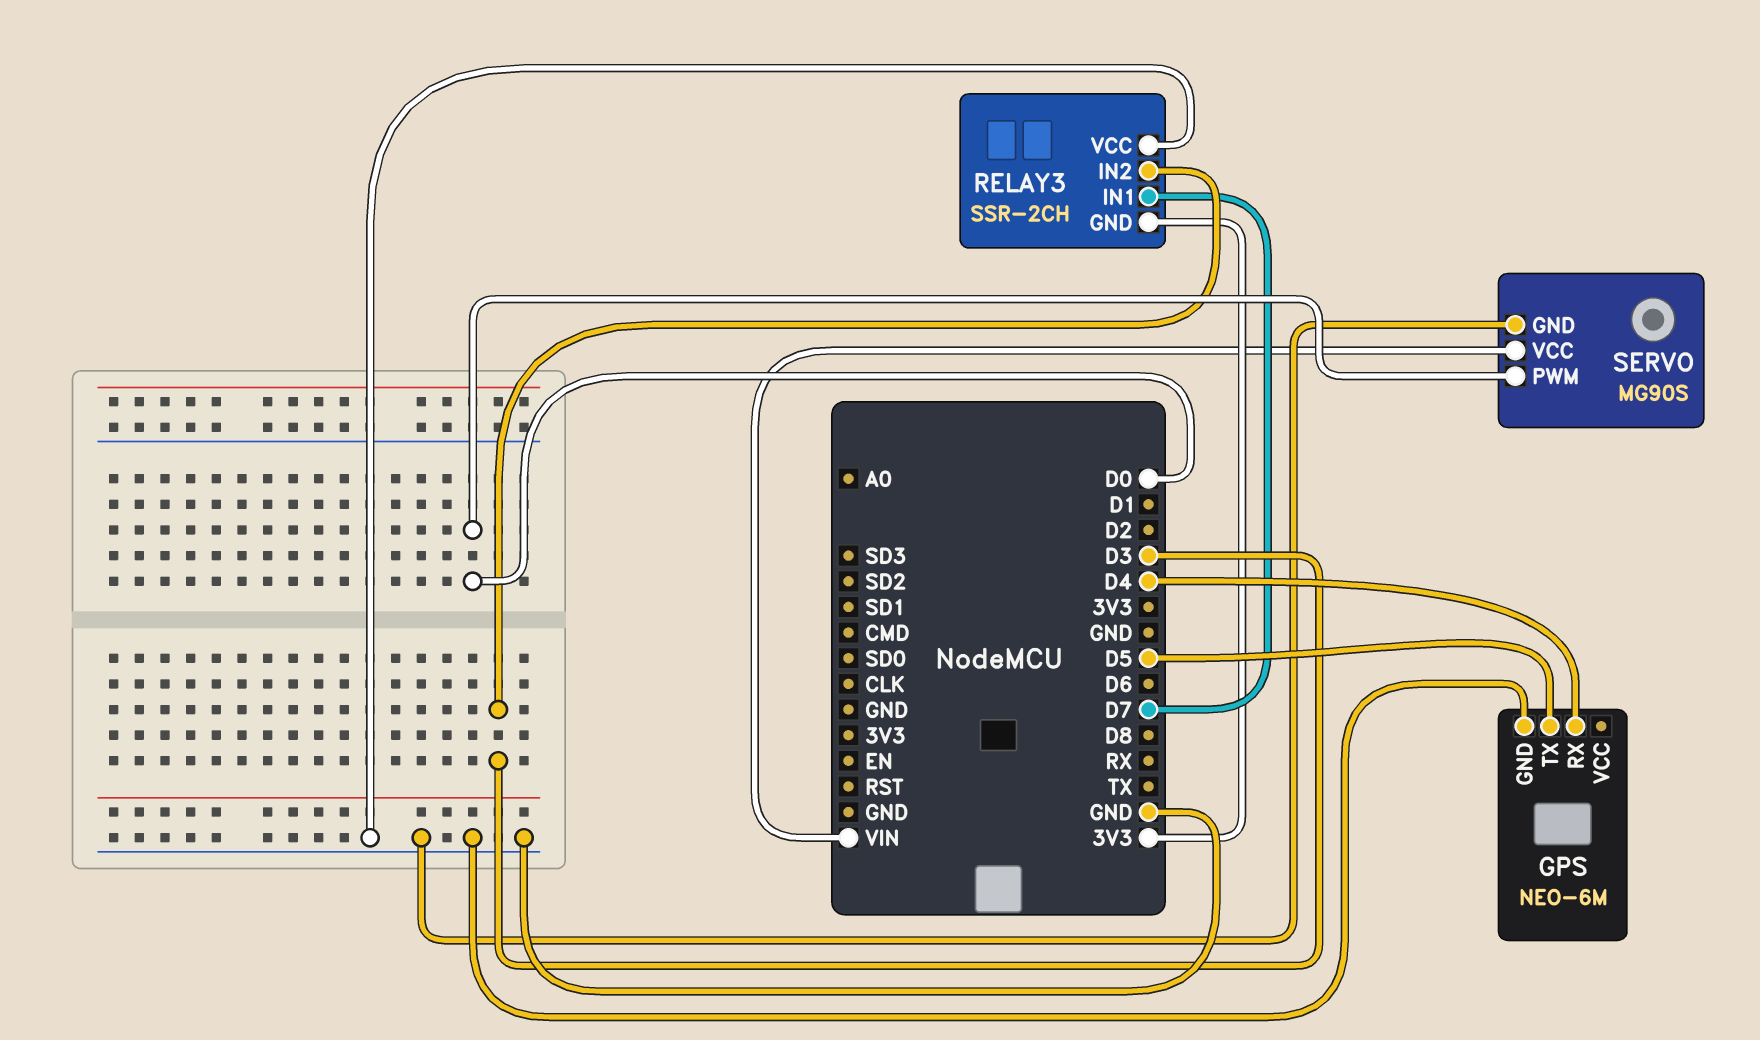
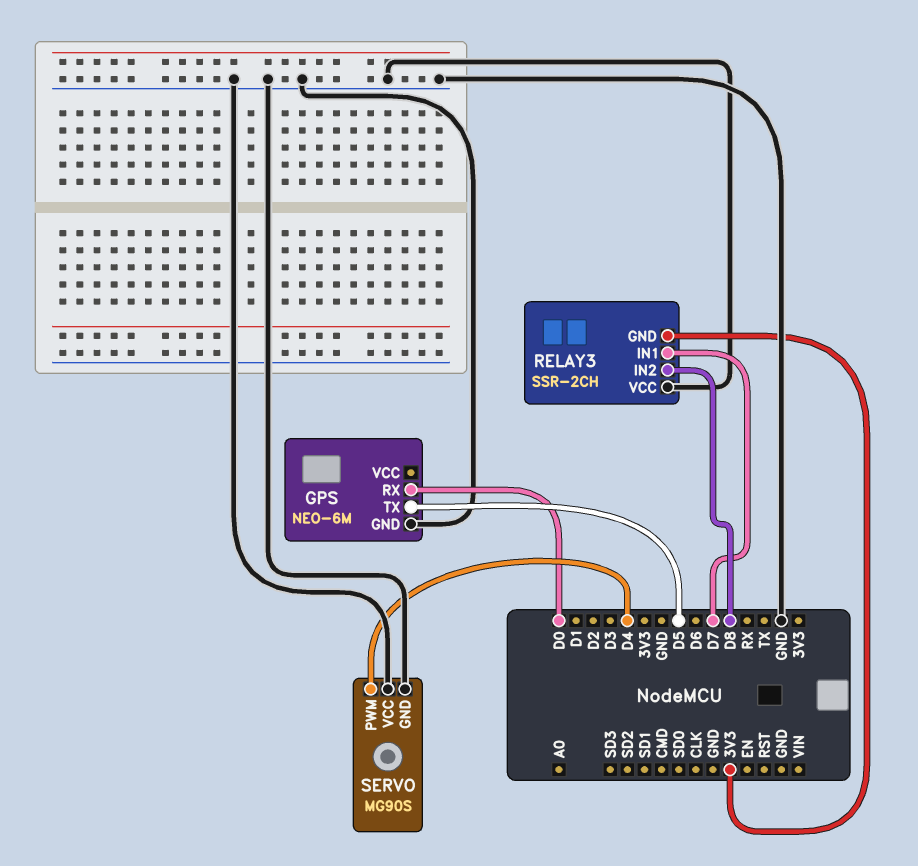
GPS pin RX: D4 -> D0
RELAY3 pin IN2: D3 -> D8
SERVO pin PWM: D0 -> D4
SERVO pin VCC: VIN -> GND

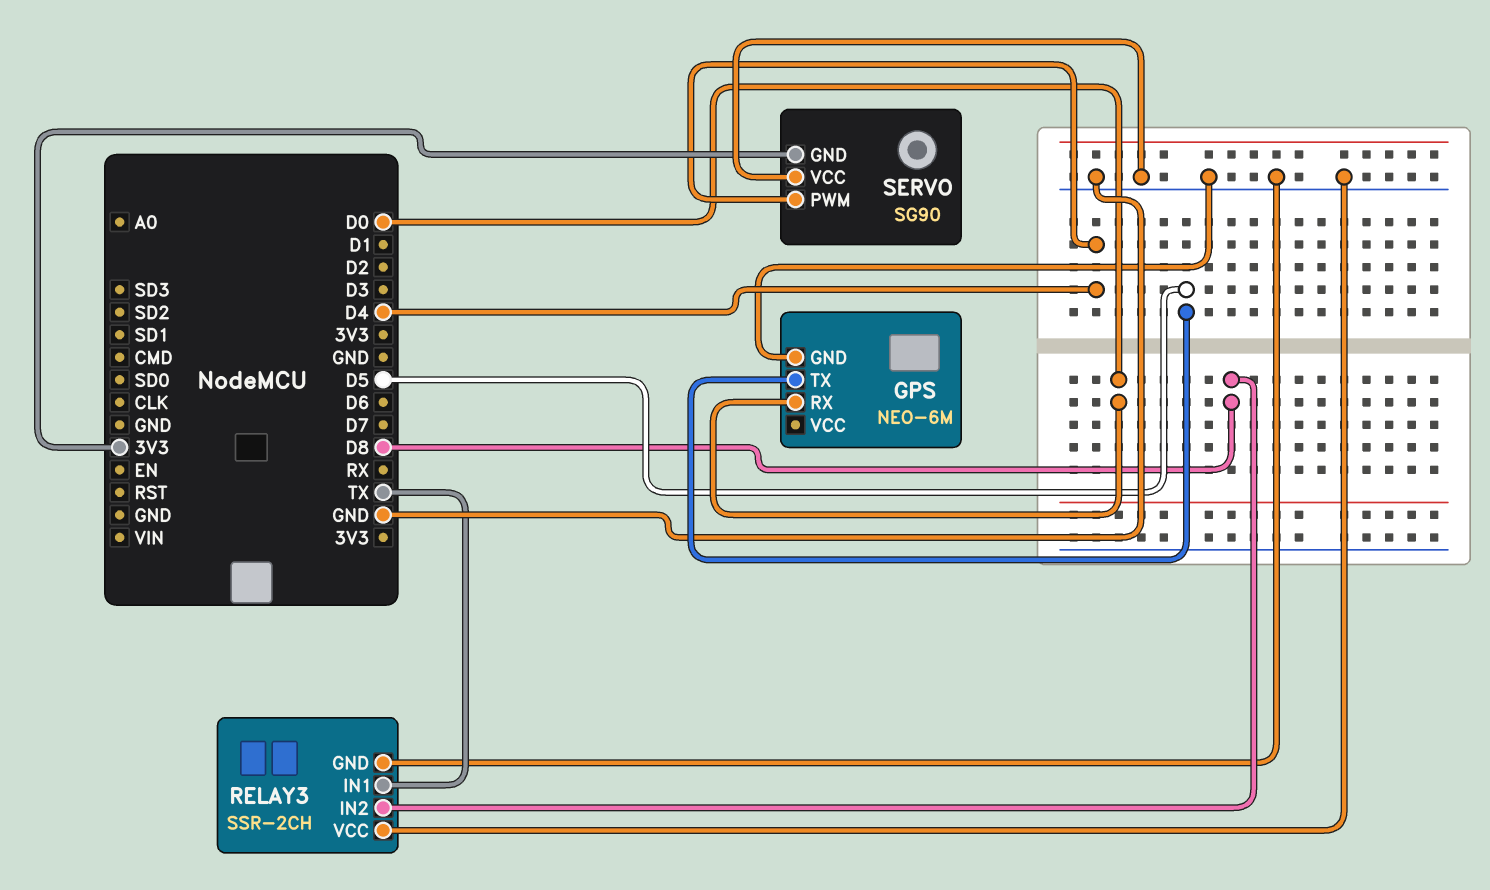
RELAY3 pin GND: 3V3 -> GND
RELAY3 pin IN1: D7 -> TX
SERVO: MG90S -> SG90
SERVO pin GND: GND -> 3V3

